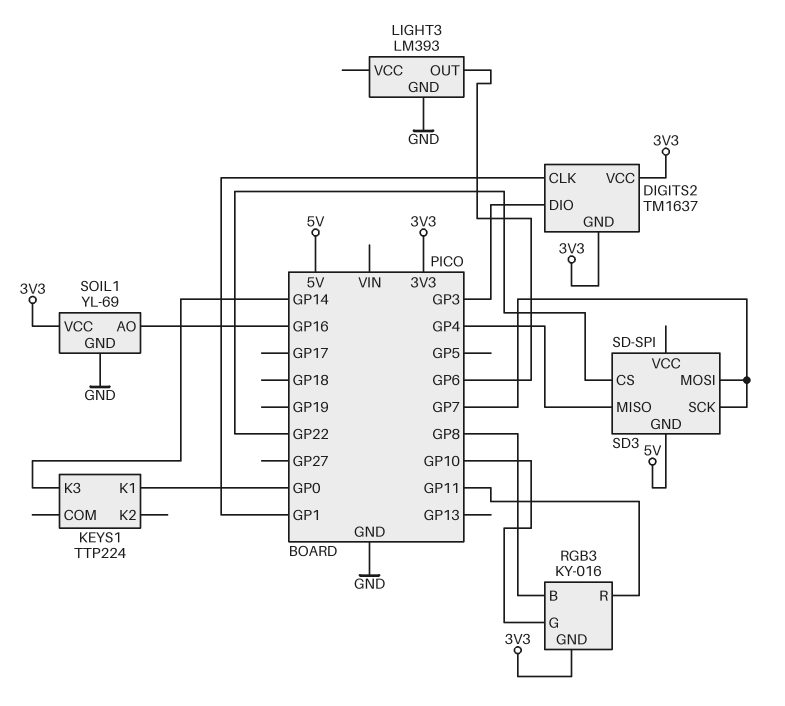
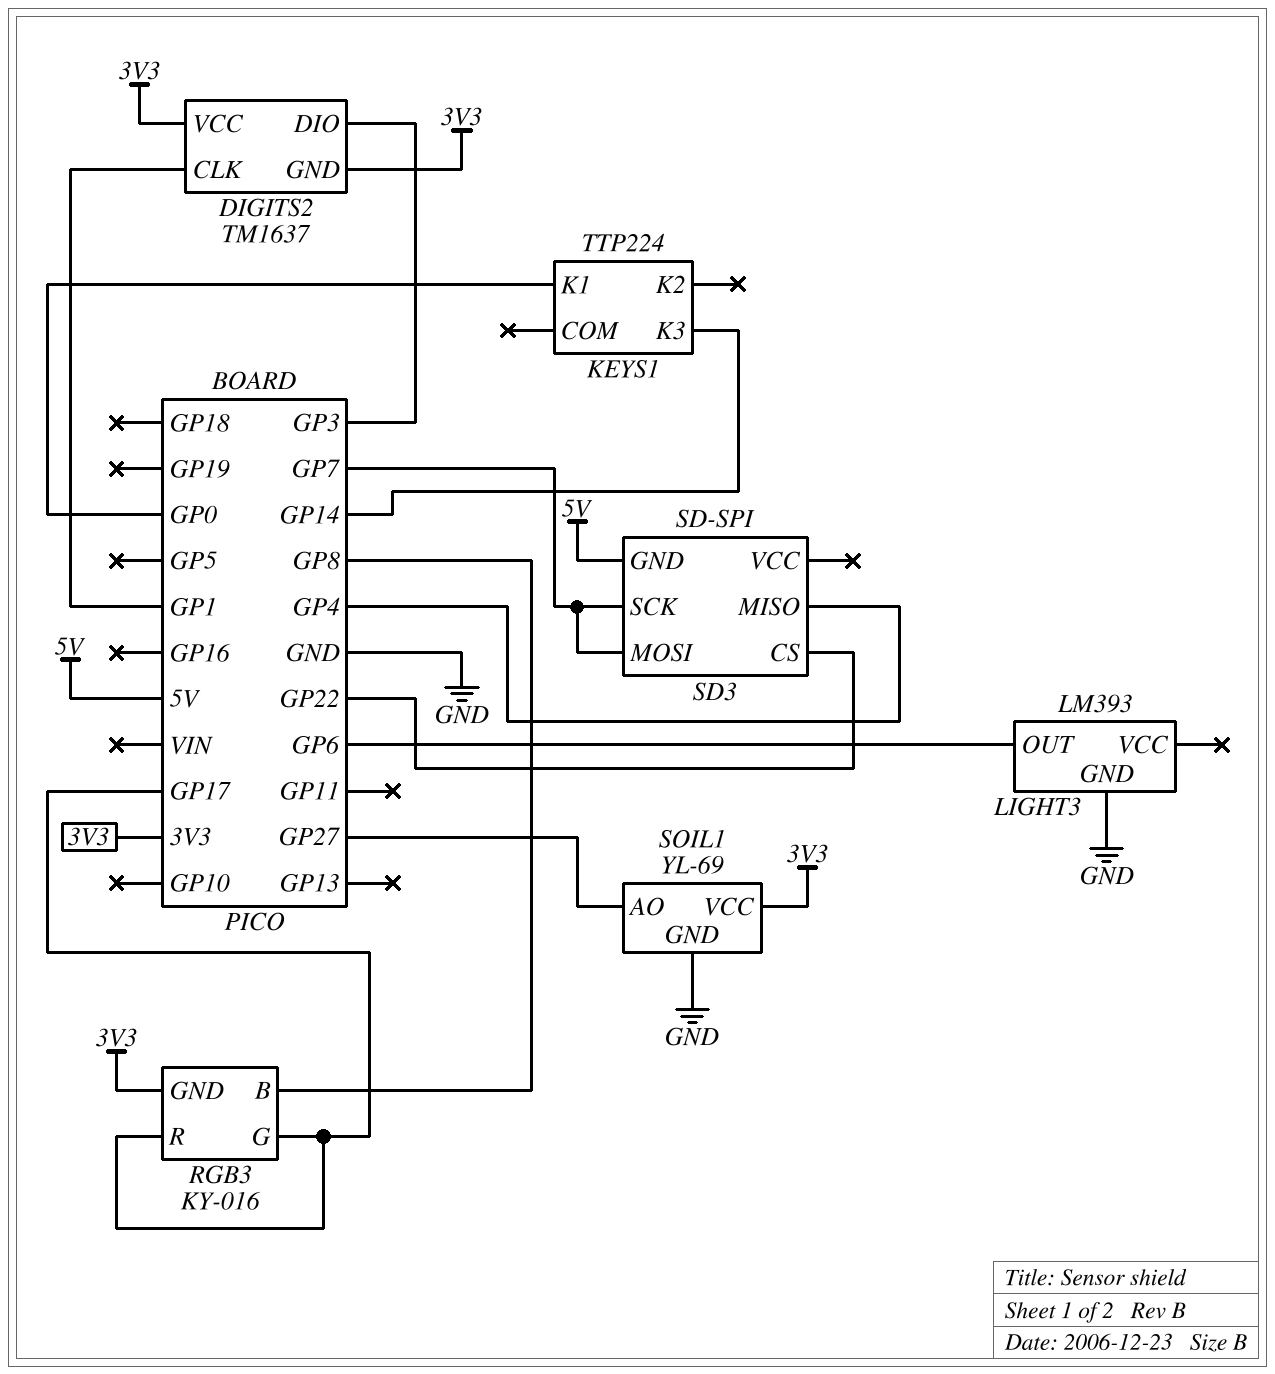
RGB3 pin G: GP10 -> GP17
RGB3 pin R: GP11 -> GP17
SOIL1 pin AO: GP16 -> GP27

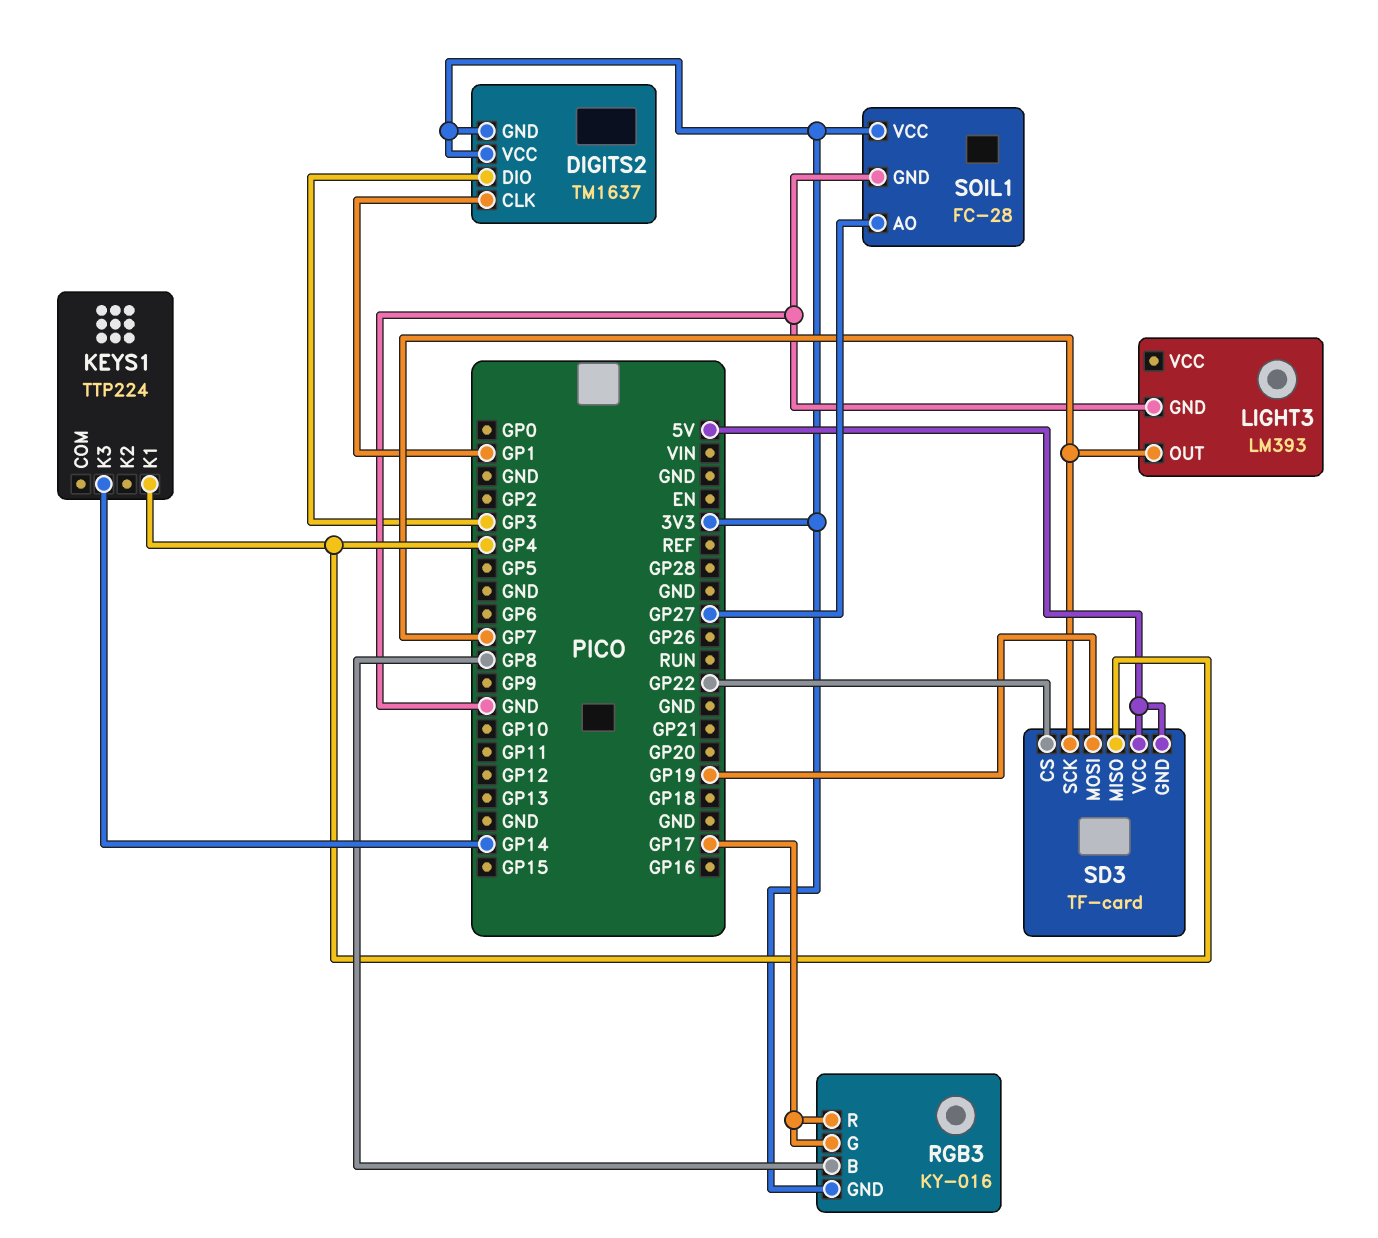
KEYS1 pin K1: GP0 -> GP4
LIGHT3 pin OUT: GP6 -> GP7
SD3: SD-SPI -> TF-card
SD3 pin MOSI: GP7 -> GP19
SD3 pin VCC: none -> 5V
SOIL1: YL-69 -> FC-28

